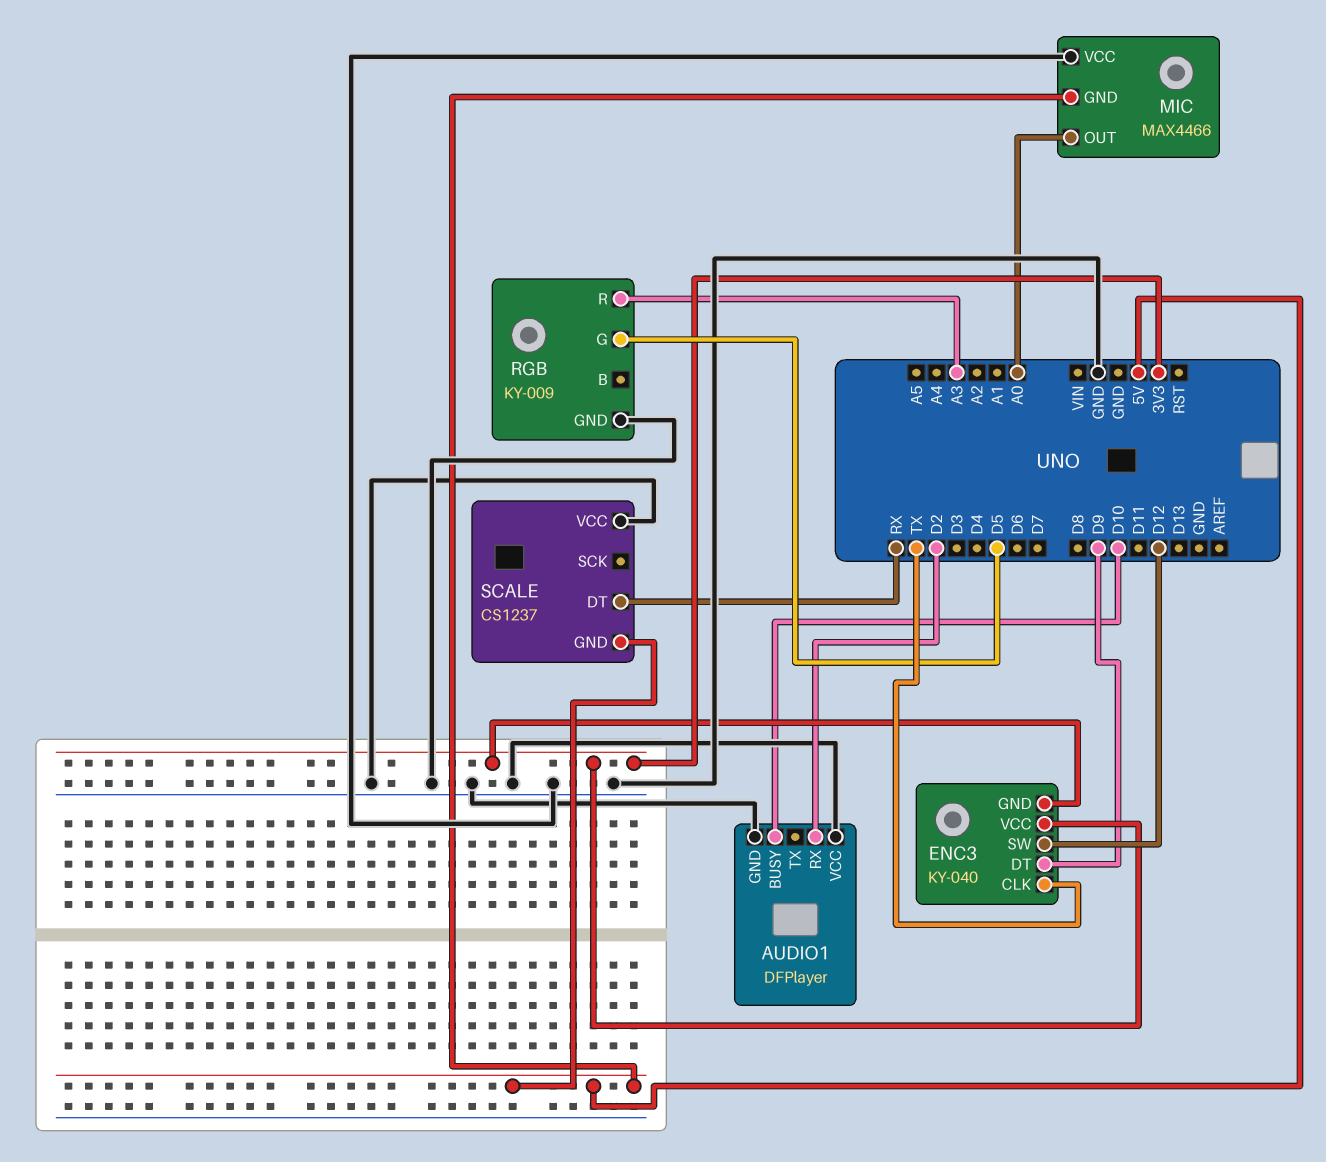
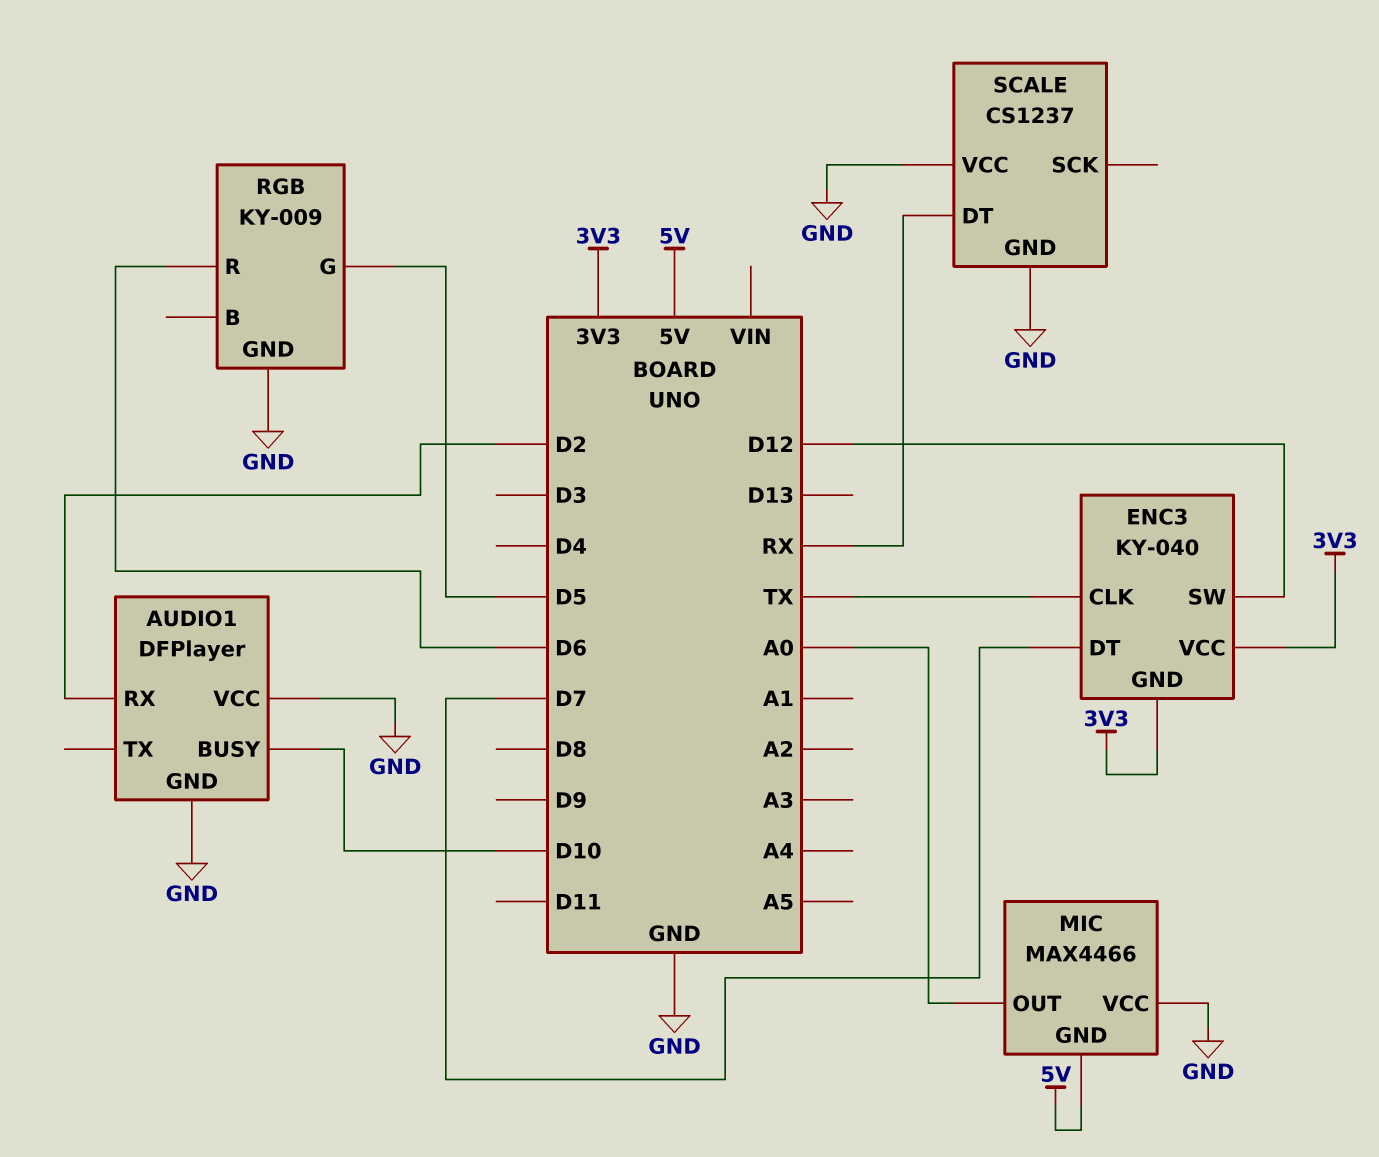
ENC3 pin DT: D9 -> D7
RGB pin R: A3 -> D6
SCALE pin GND: 5V -> GND

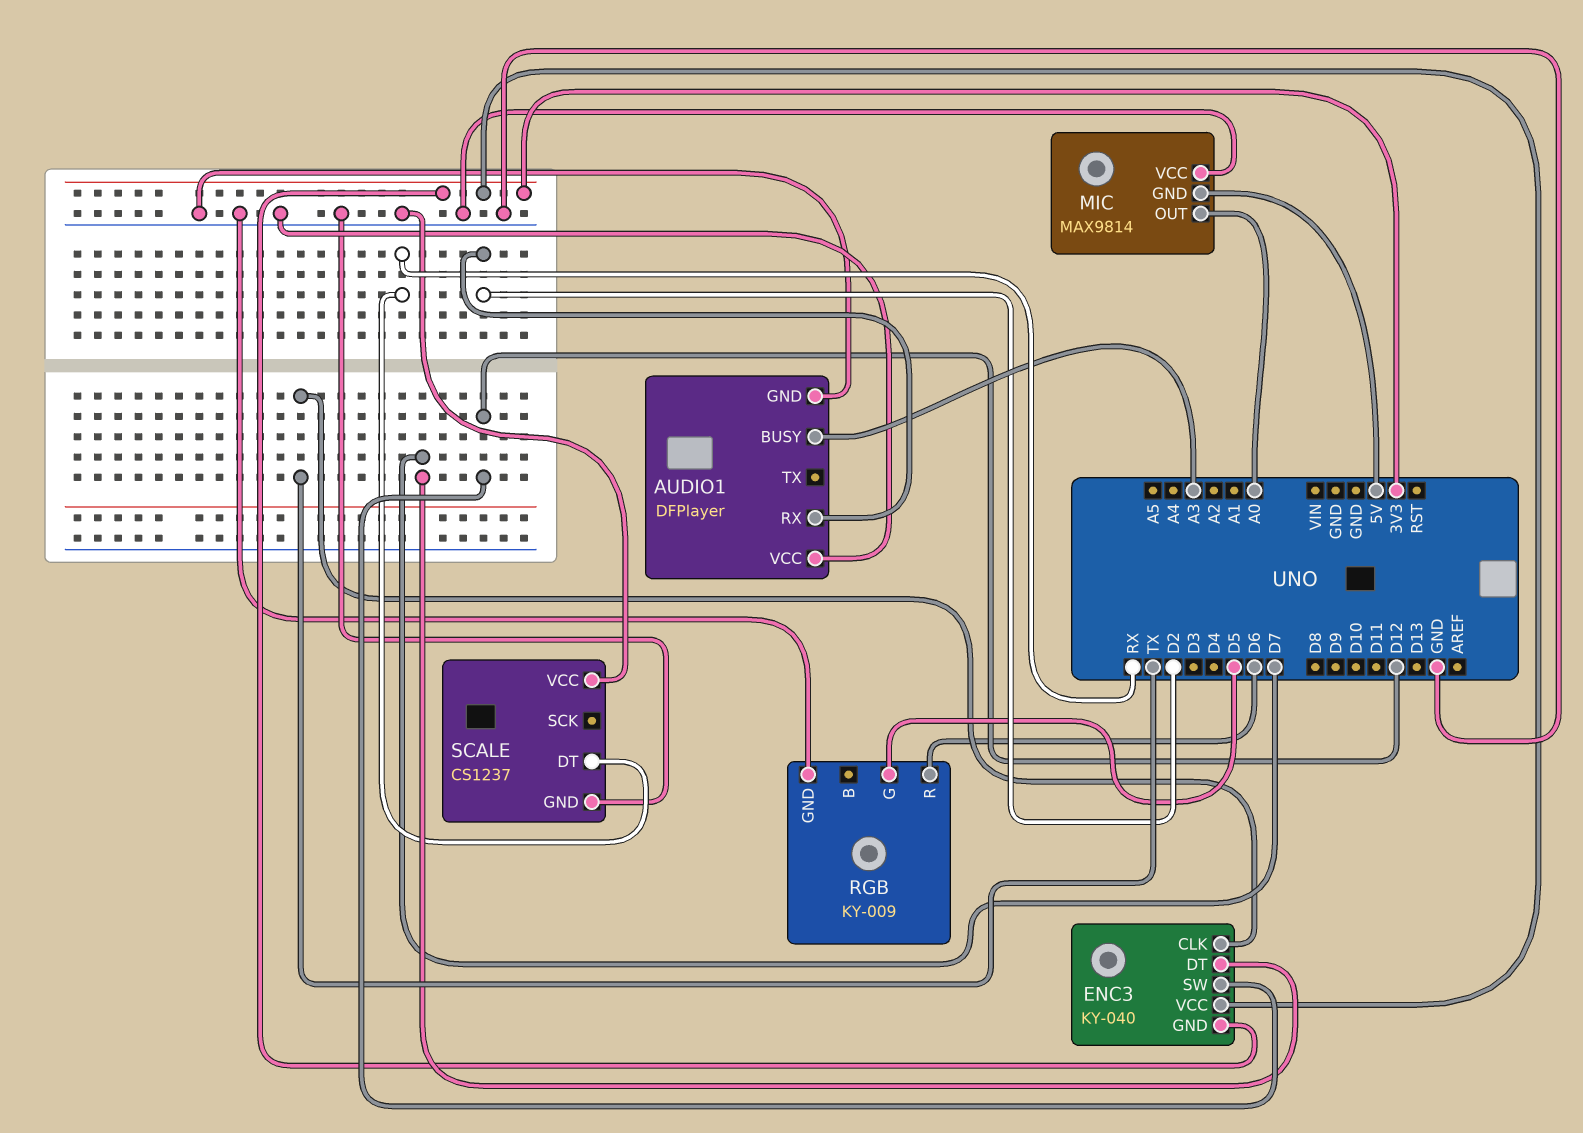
AUDIO1 pin BUSY: D10 -> A3
MIC: MAX4466 -> MAX9814

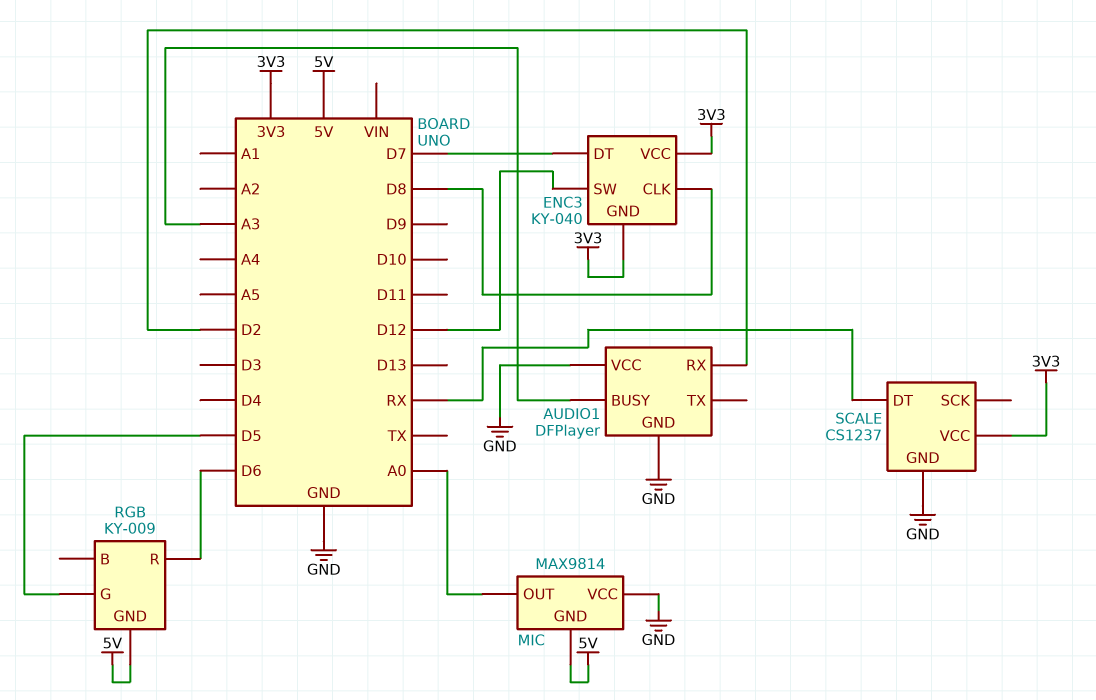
ENC3 pin CLK: TX -> D8
RGB pin GND: GND -> 5V
SCALE pin VCC: GND -> 3V3

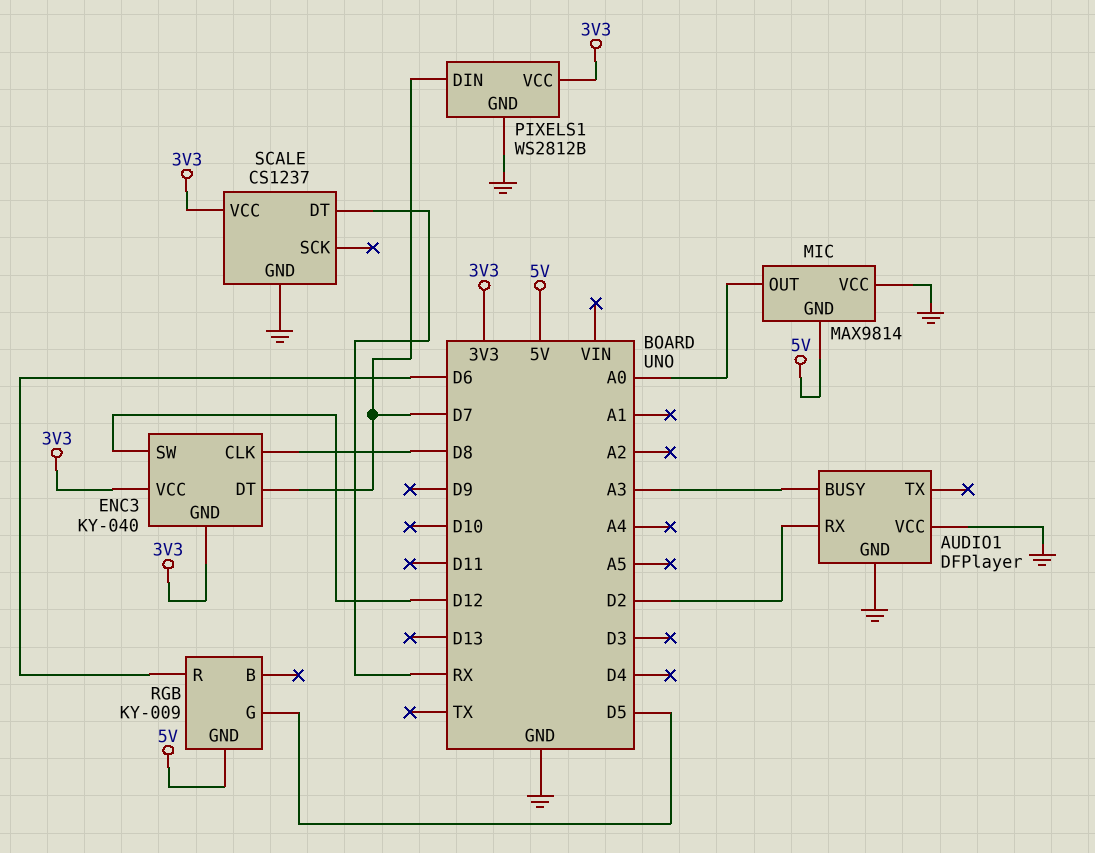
PIXELS1: none -> WS2812B
PIXELS1 pin DIN: none -> D7
PIXELS1 pin GND: none -> GND
PIXELS1 pin VCC: none -> 3V3

